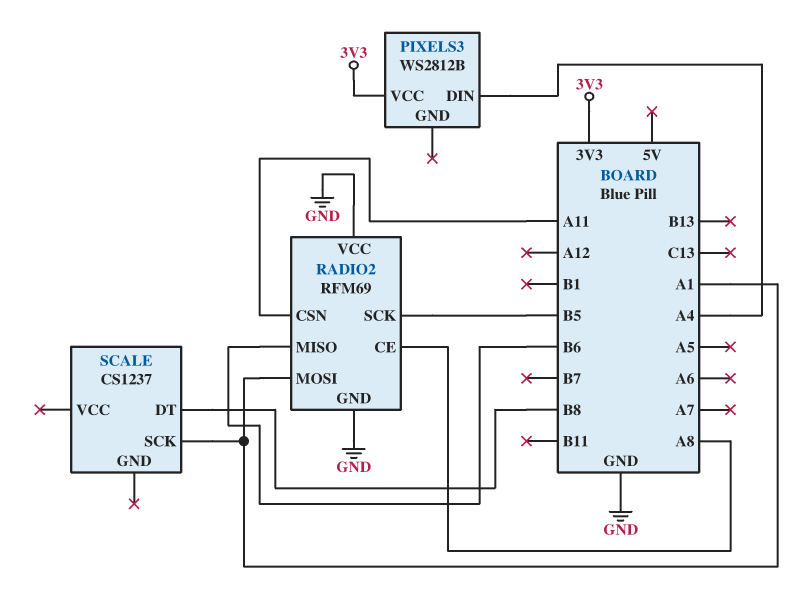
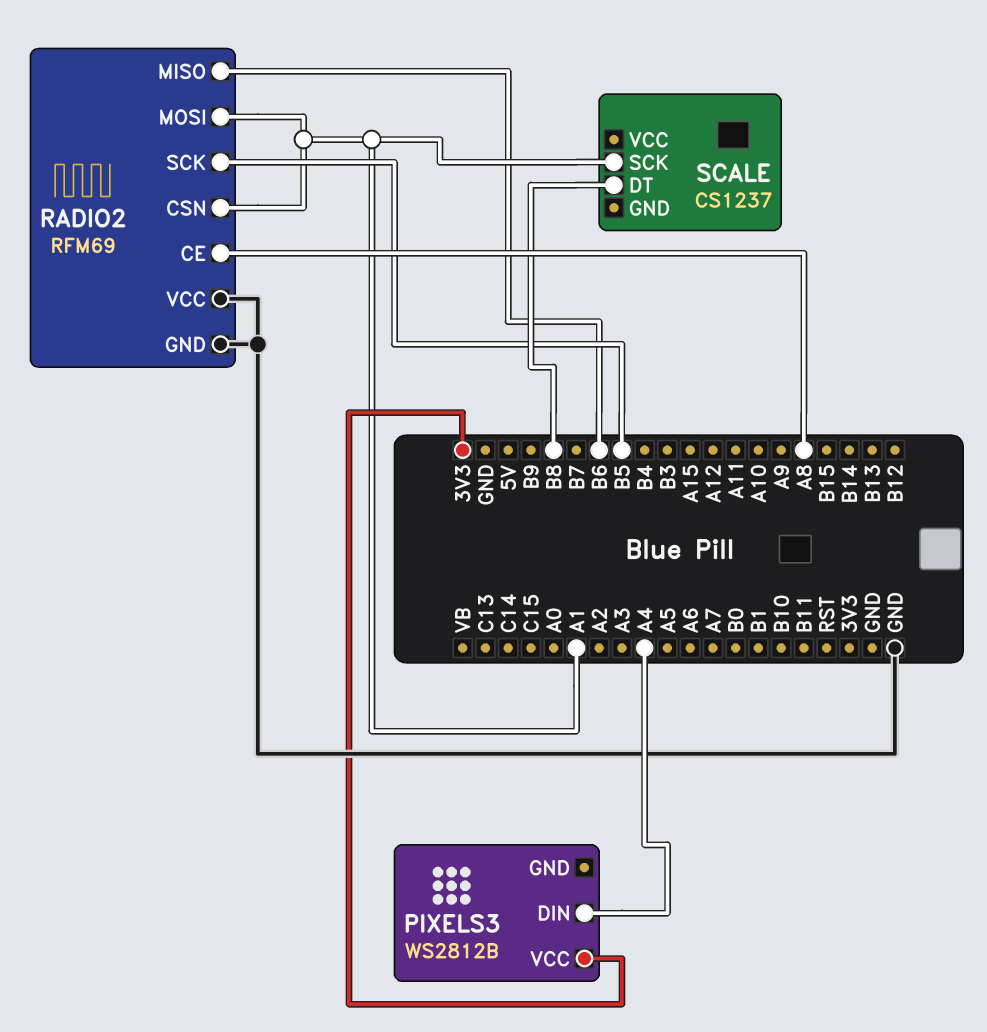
RADIO2 pin CSN: A11 -> A1

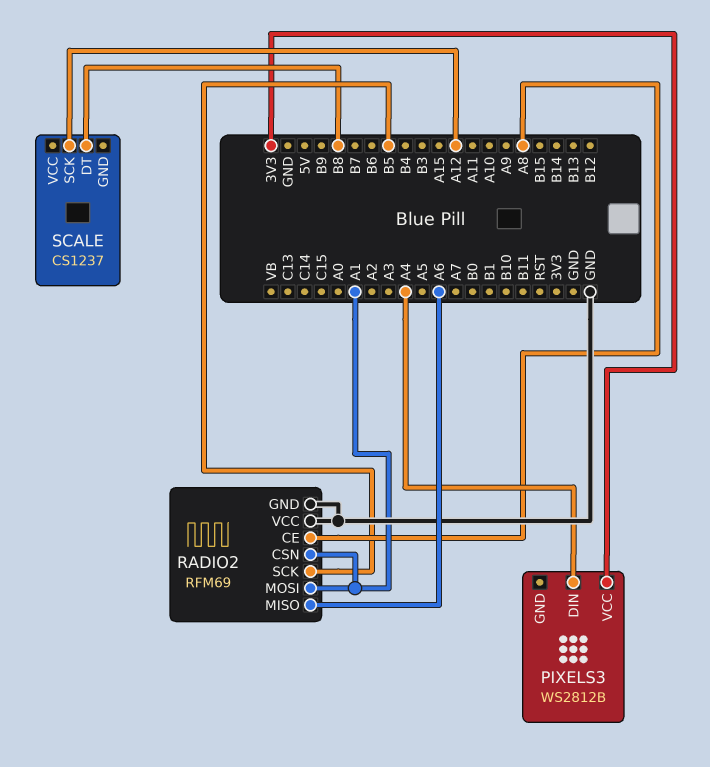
RADIO2 pin MISO: B6 -> A6
SCALE pin SCK: A1 -> A12

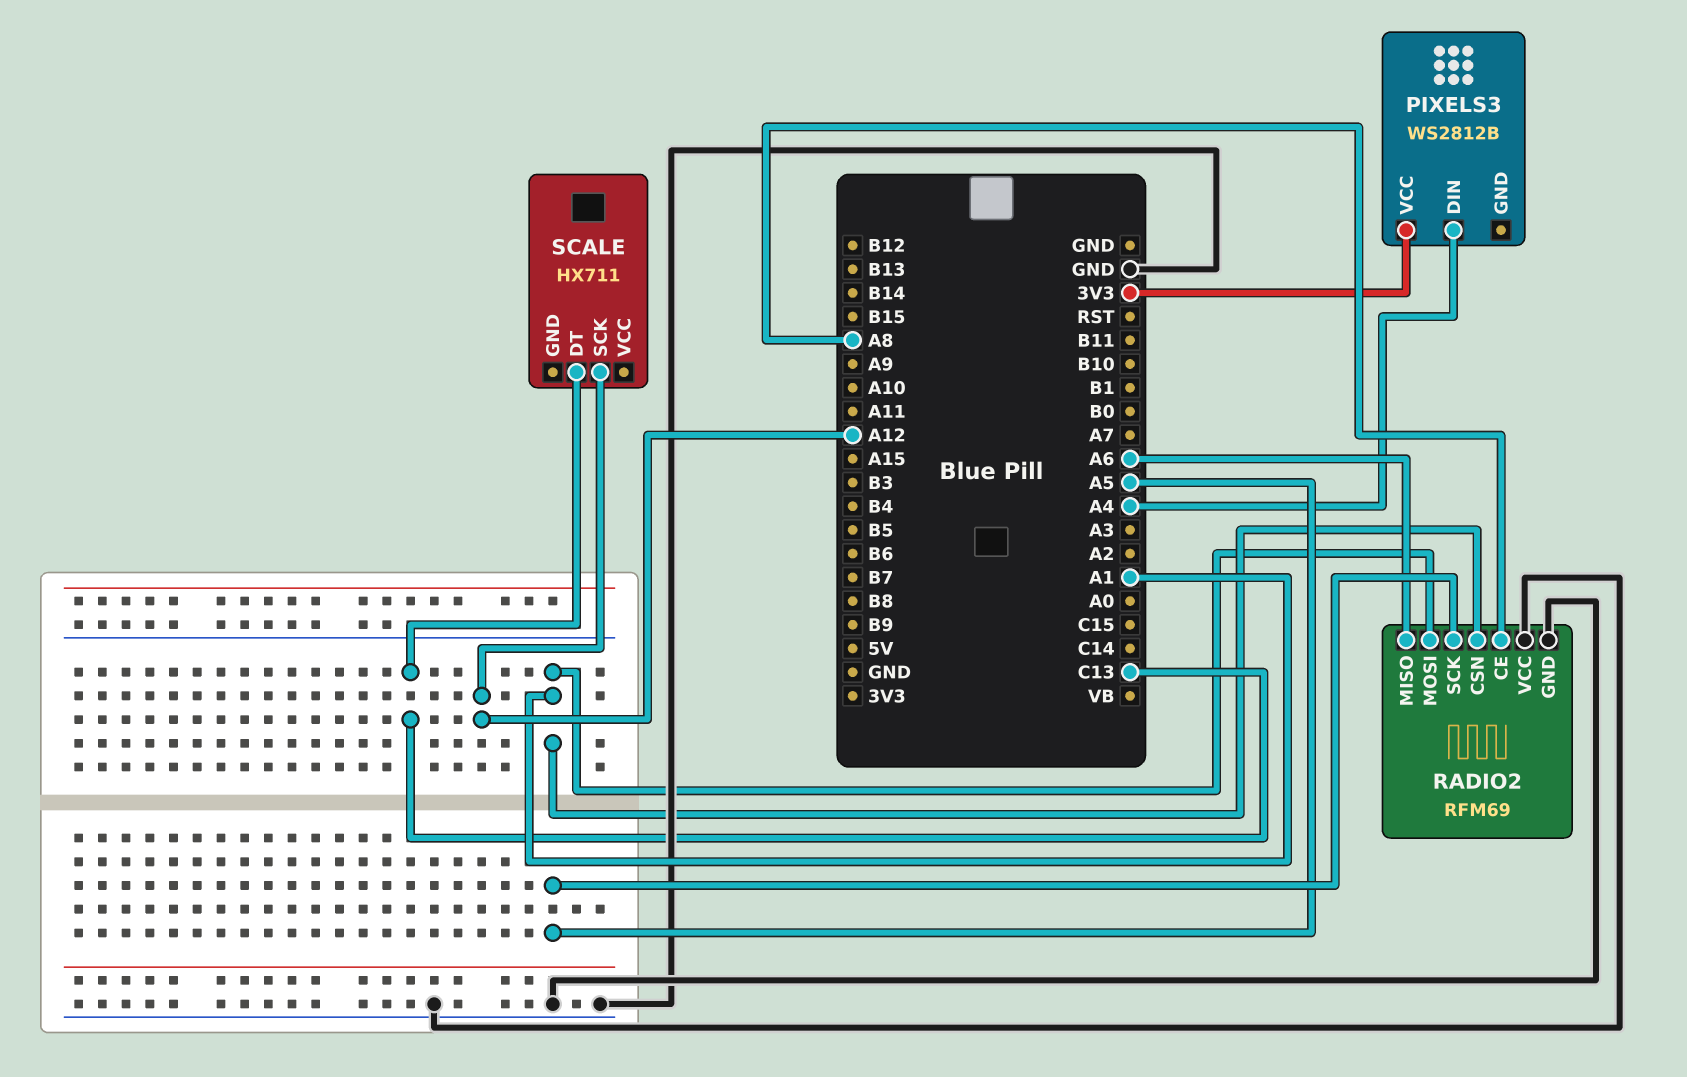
RADIO2 pin SCK: B5 -> A5
SCALE: CS1237 -> HX711
SCALE pin DT: B8 -> C13

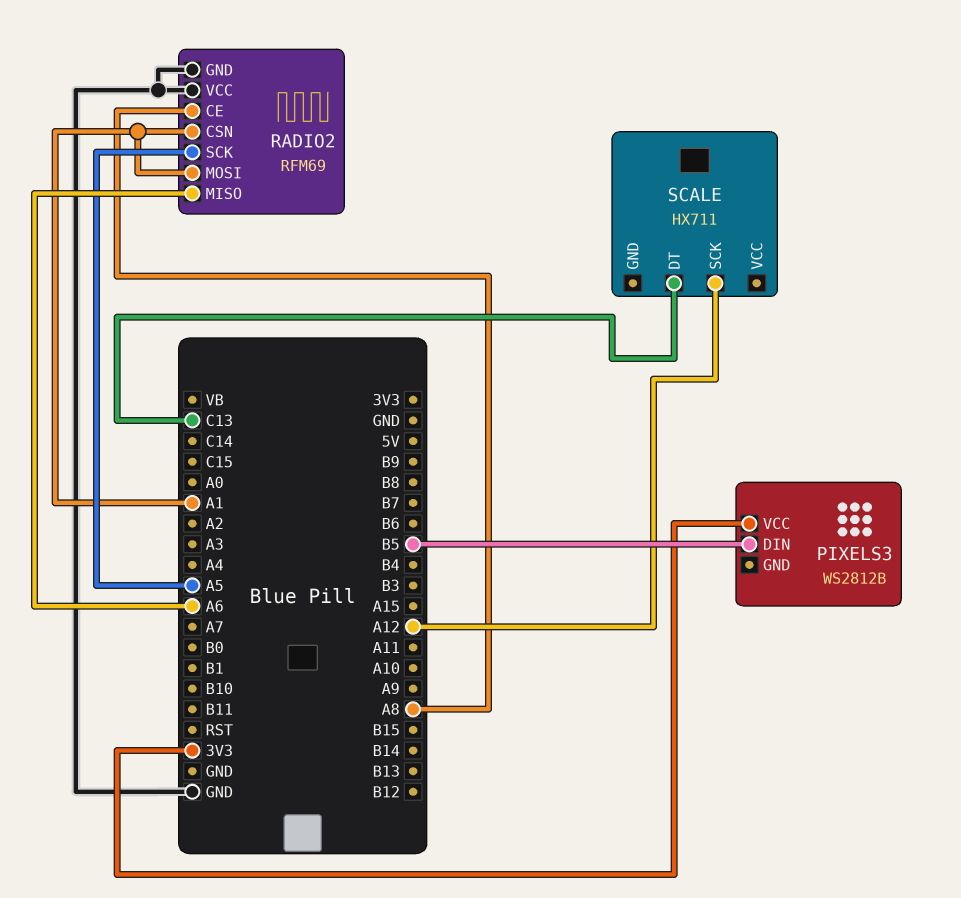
PIXELS3 pin DIN: A4 -> B5

